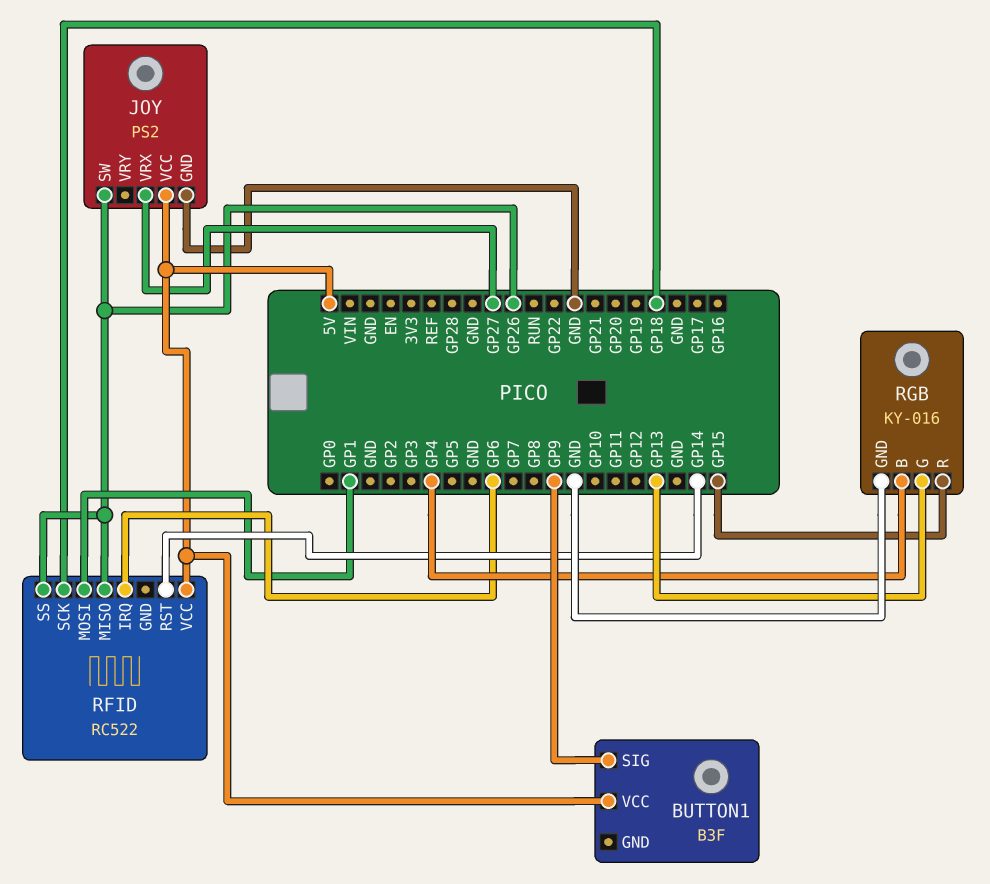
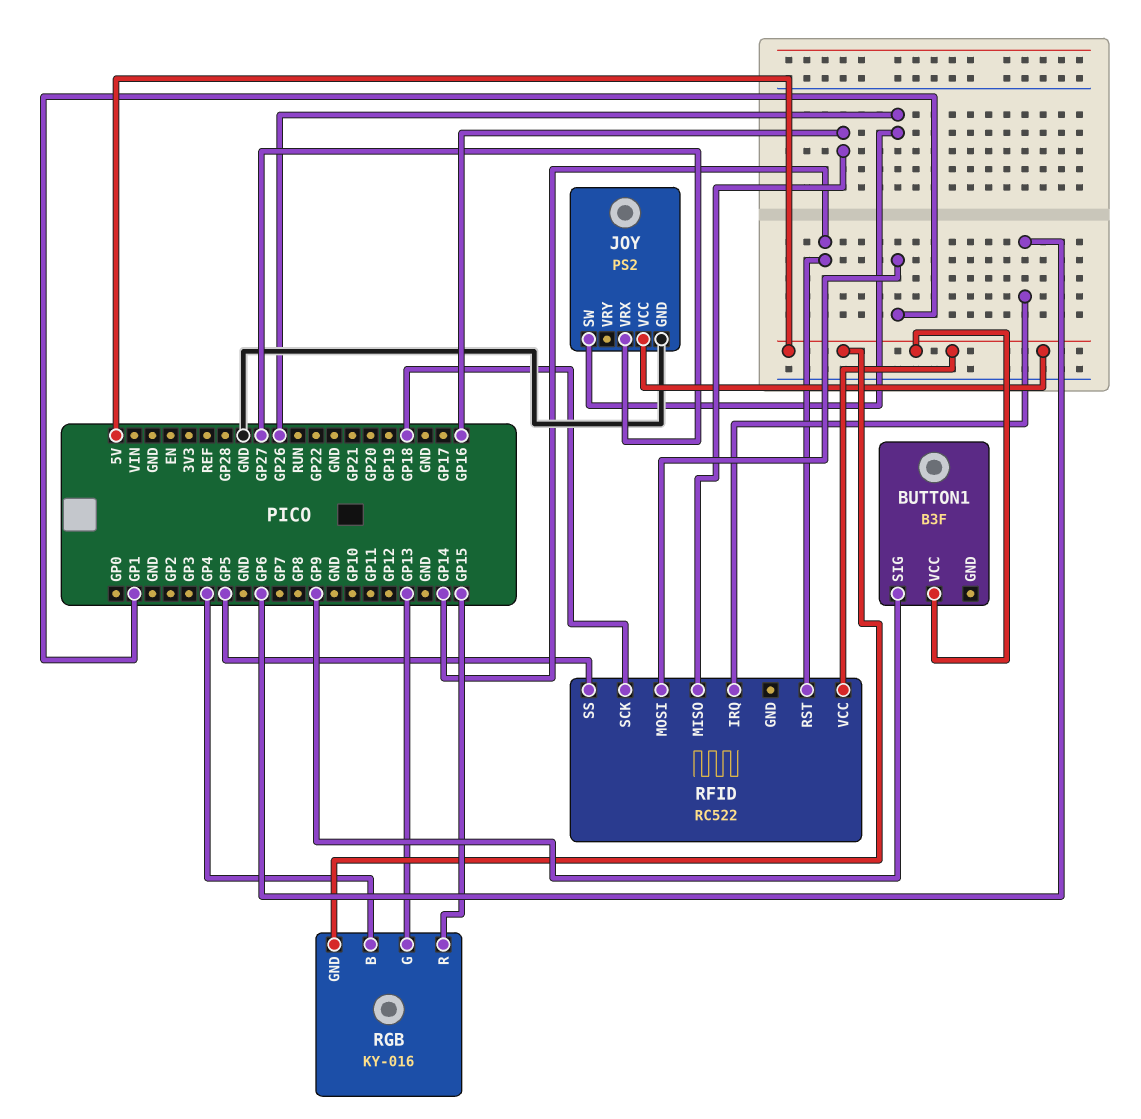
RFID pin MISO: GP26 -> GP16
RFID pin SS: GP26 -> GP5
RGB pin GND: GND -> 5V

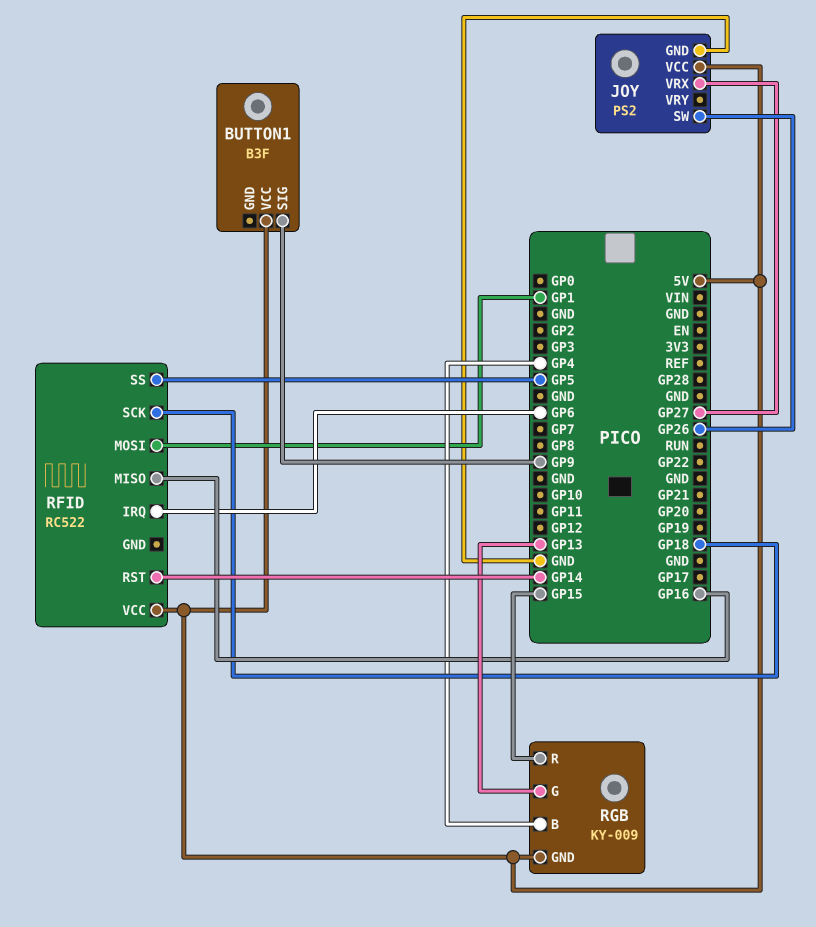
RGB: KY-016 -> KY-009

